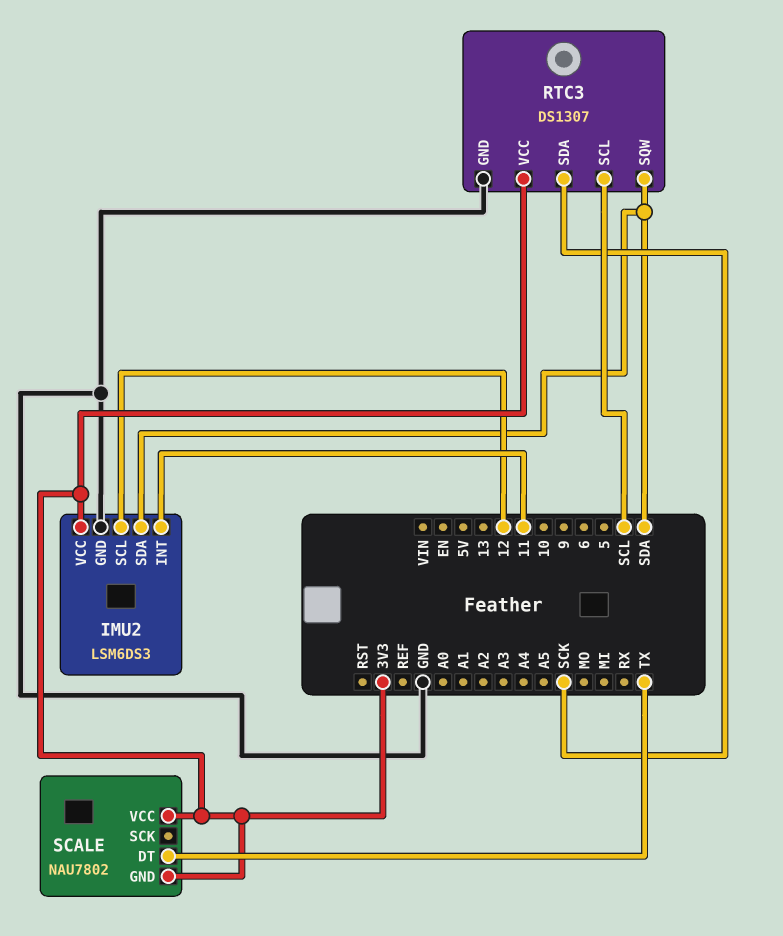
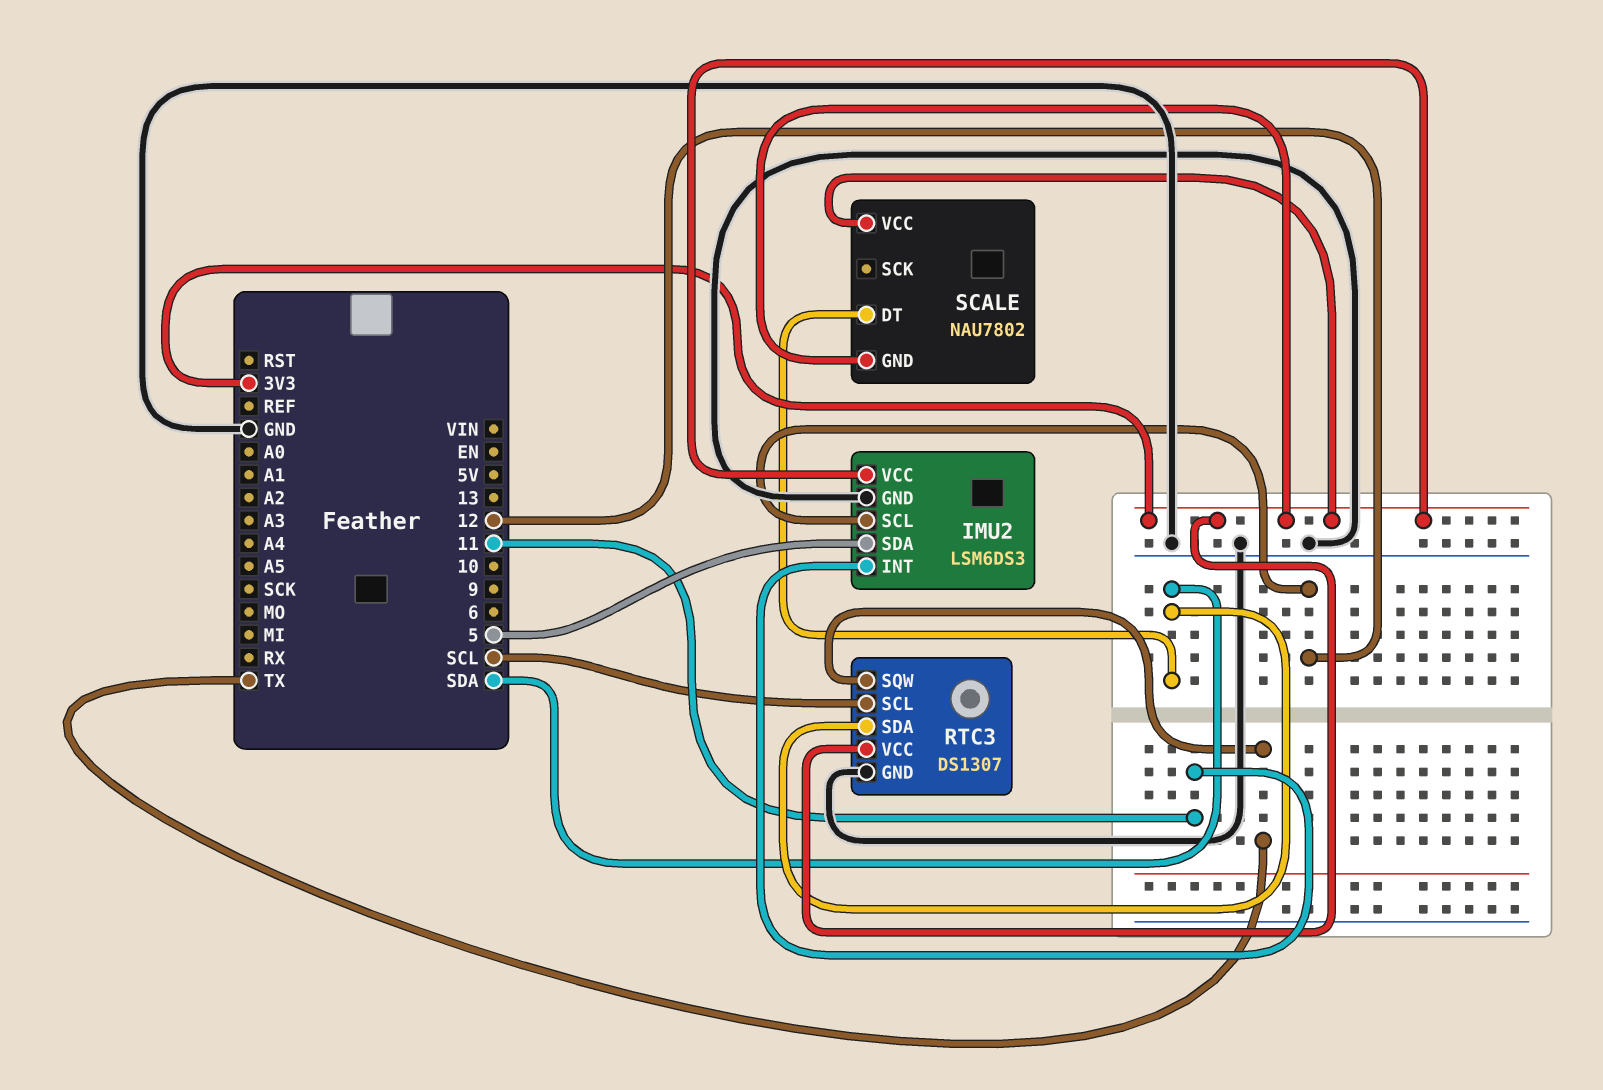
IMU2 pin SDA: SDA -> 5
RTC3 pin SDA: SCK -> SDA
RTC3 pin SQW: SDA -> TX
SCALE pin DT: TX -> SDA

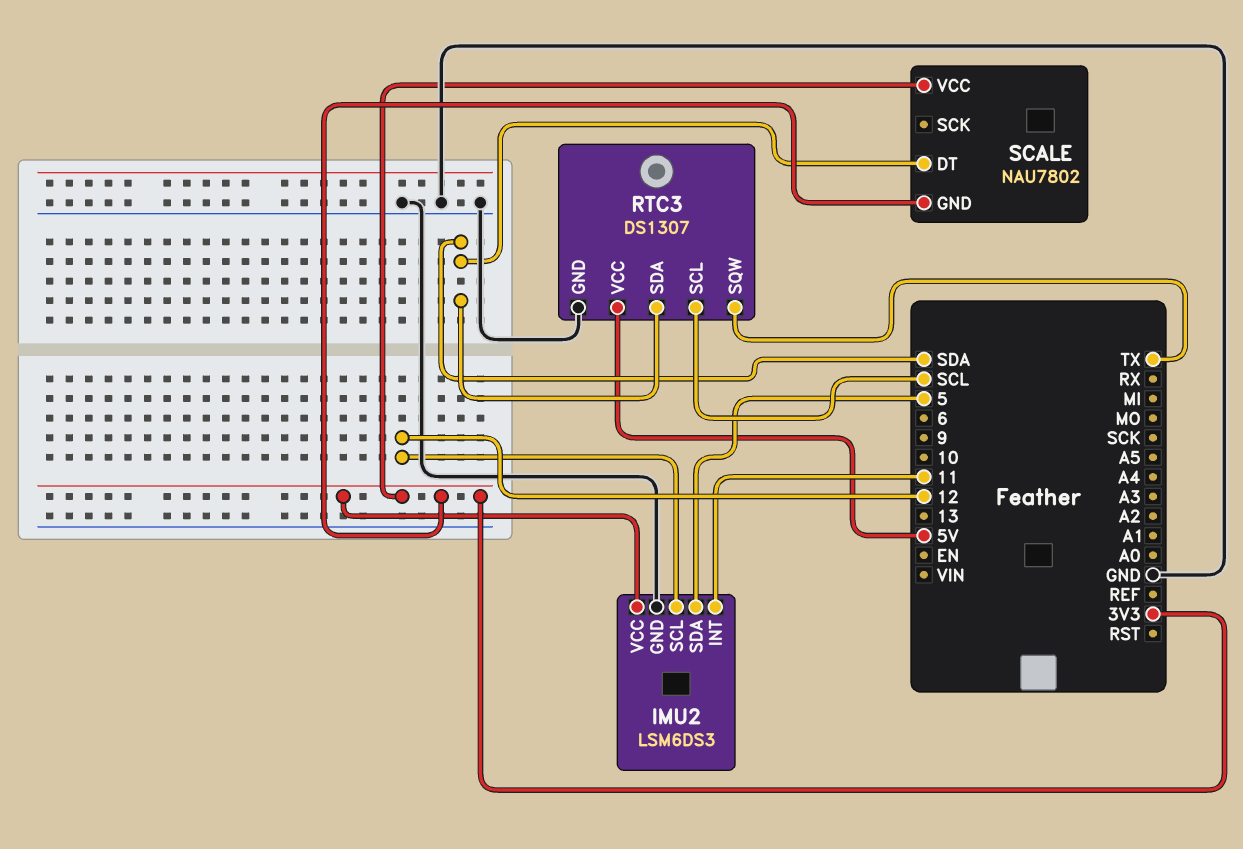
RTC3 pin VCC: 3V3 -> 5V

